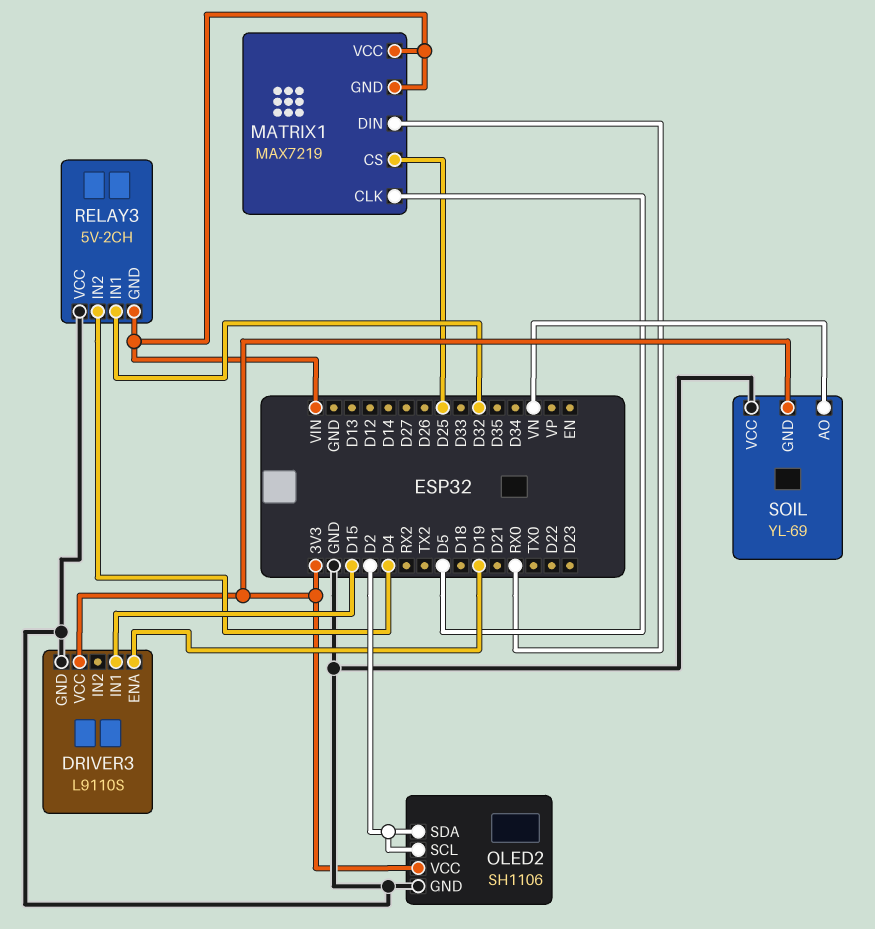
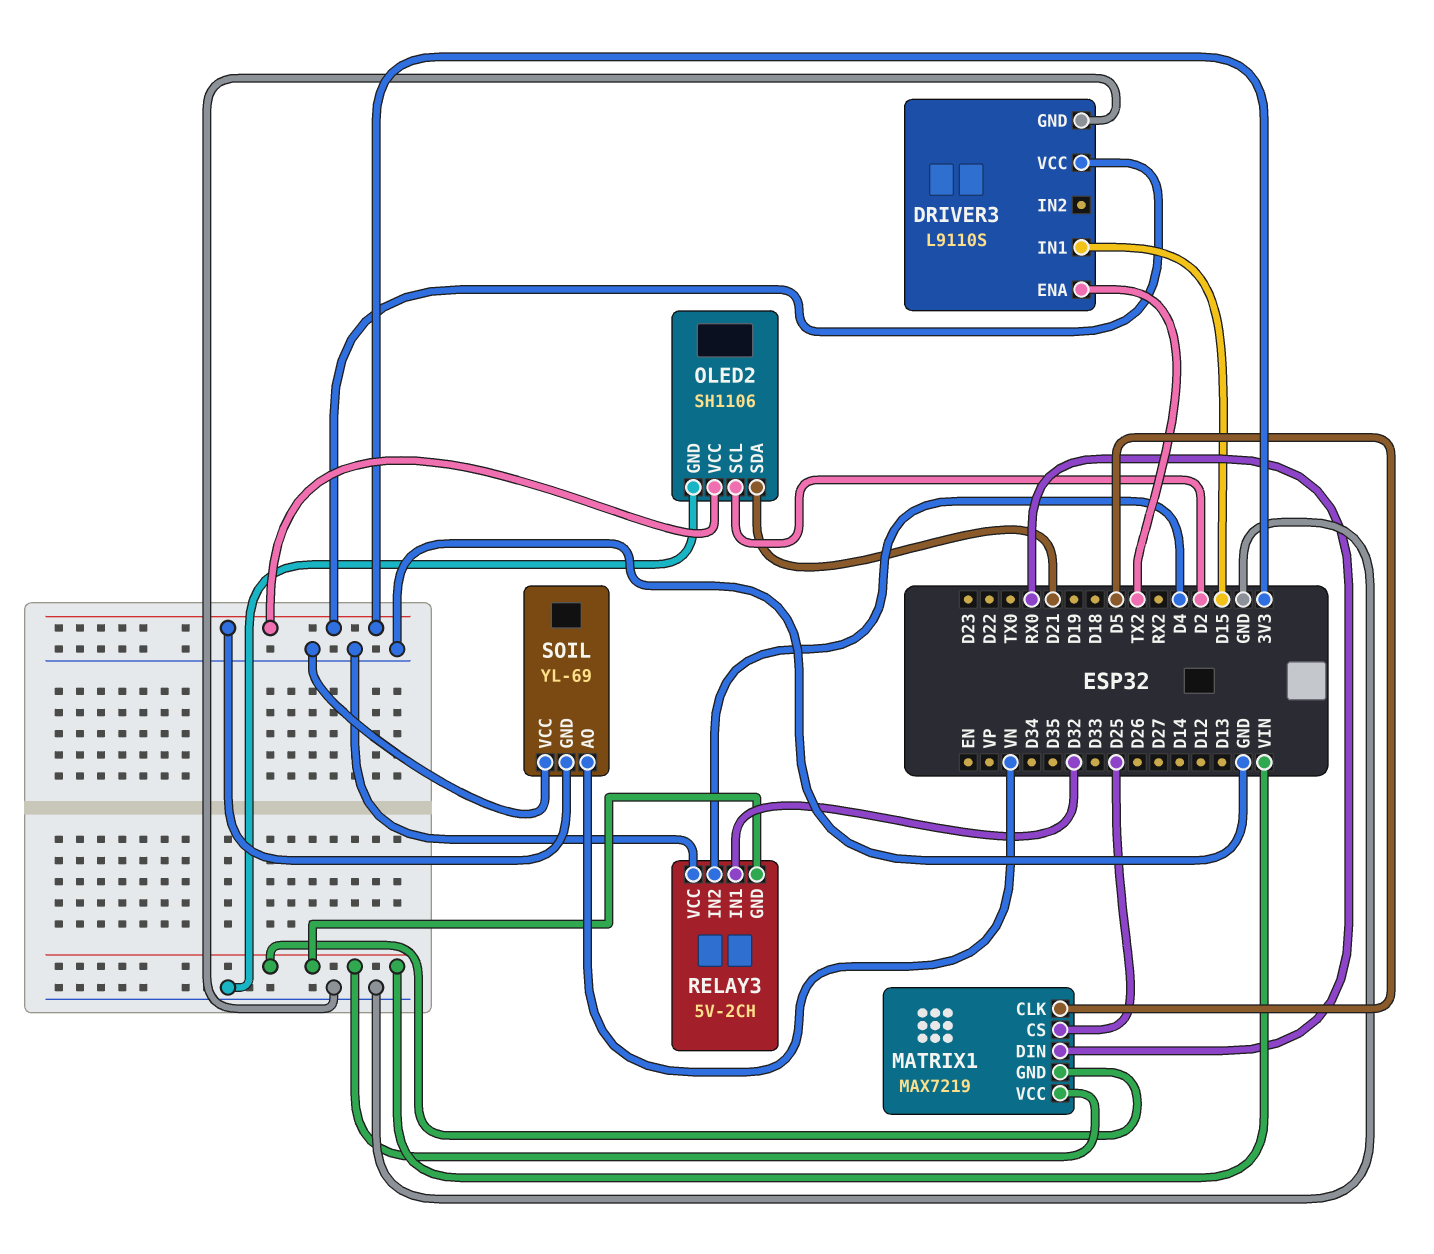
DRIVER3 pin ENA: D19 -> TX2
OLED2 pin SDA: D2 -> D21

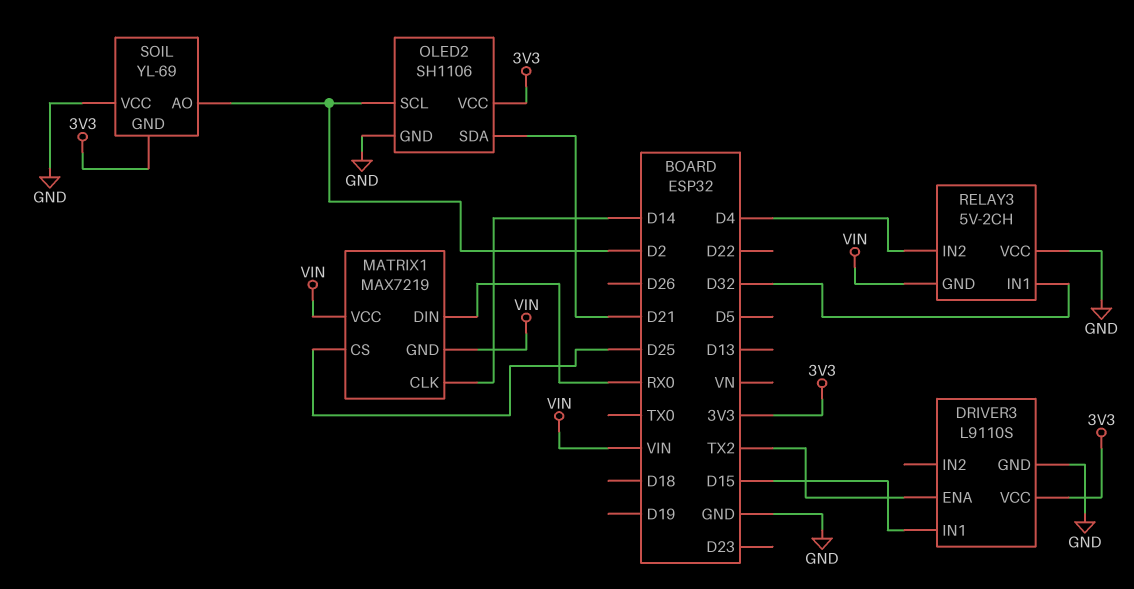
MATRIX1 pin CLK: D5 -> D14
SOIL pin AO: VN -> D2

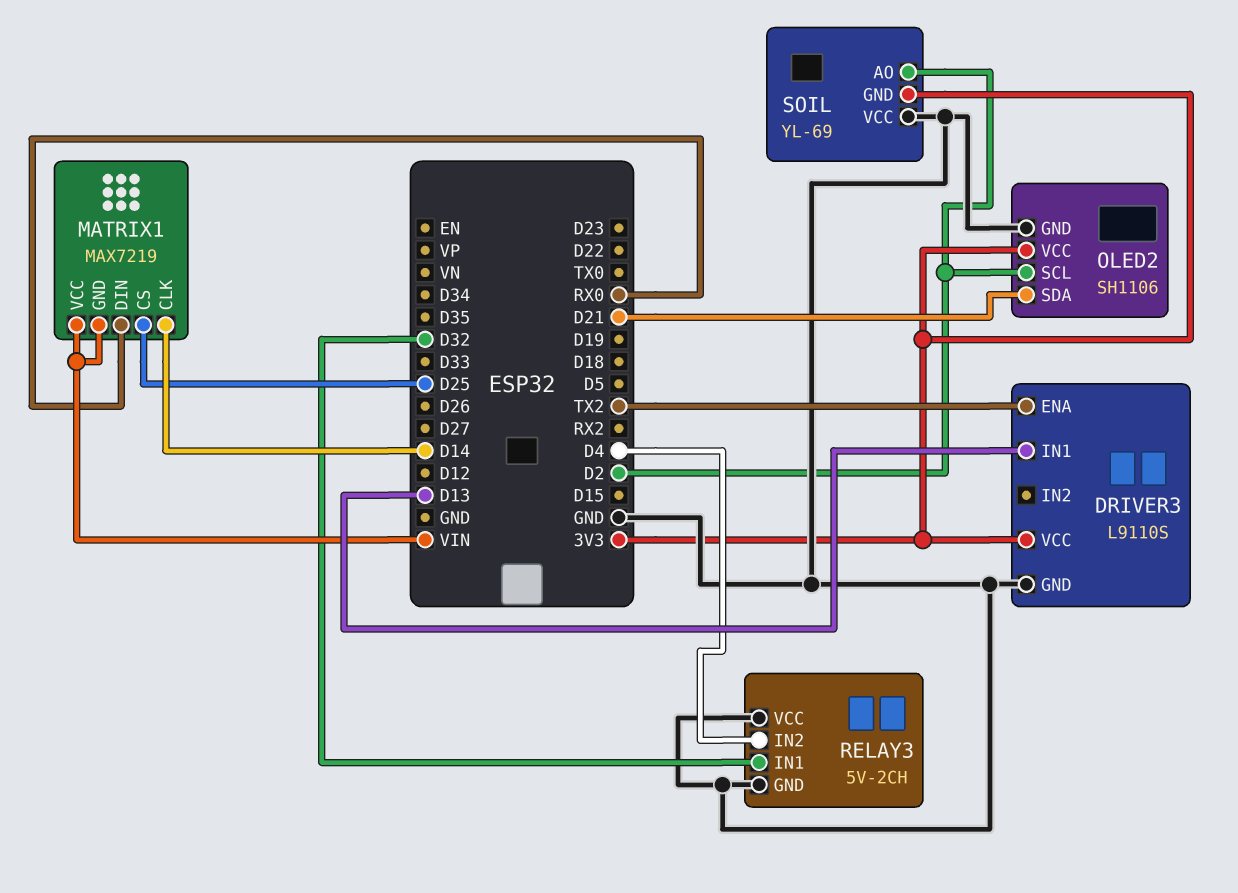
DRIVER3 pin IN1: D15 -> D13
RELAY3 pin GND: VIN -> GND

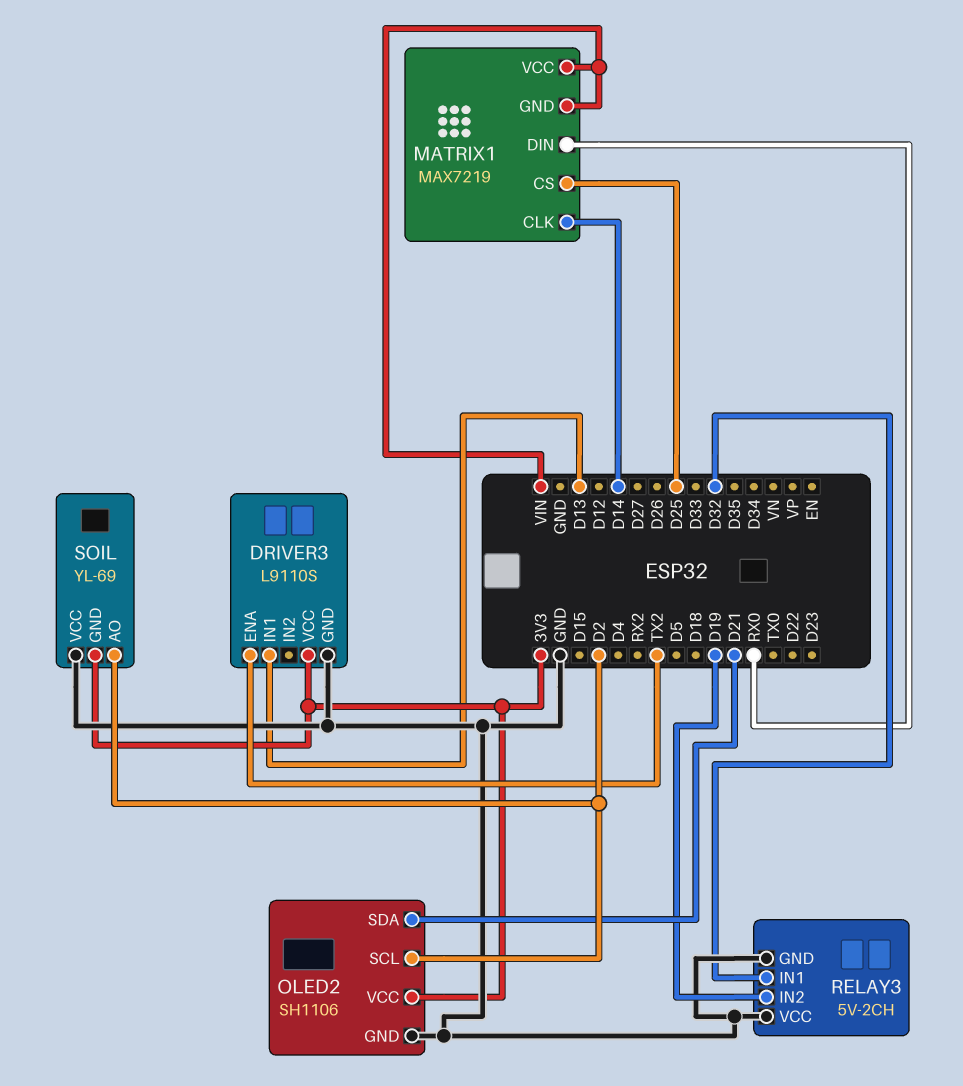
RELAY3 pin IN2: D4 -> D19

